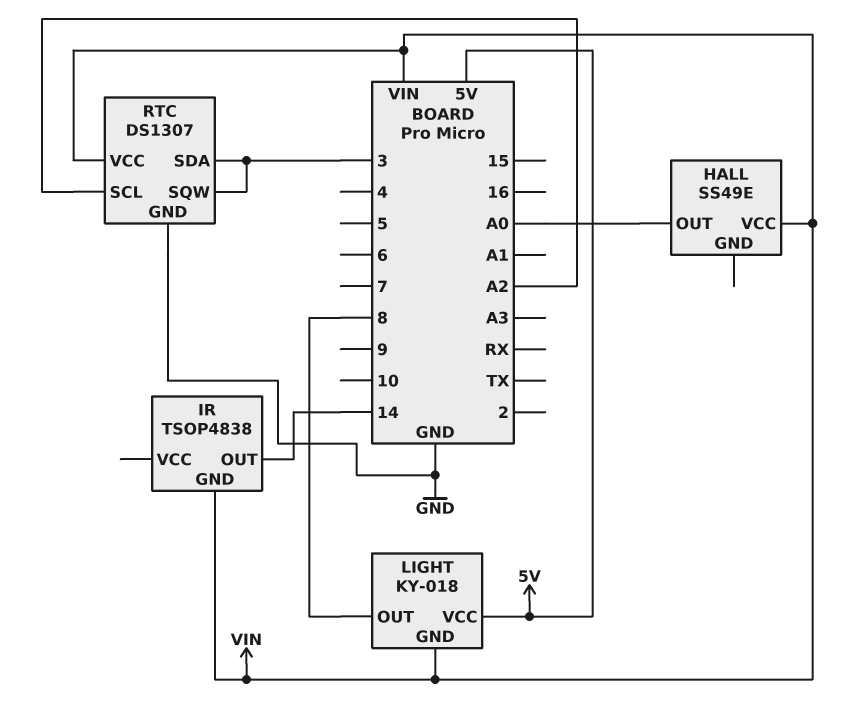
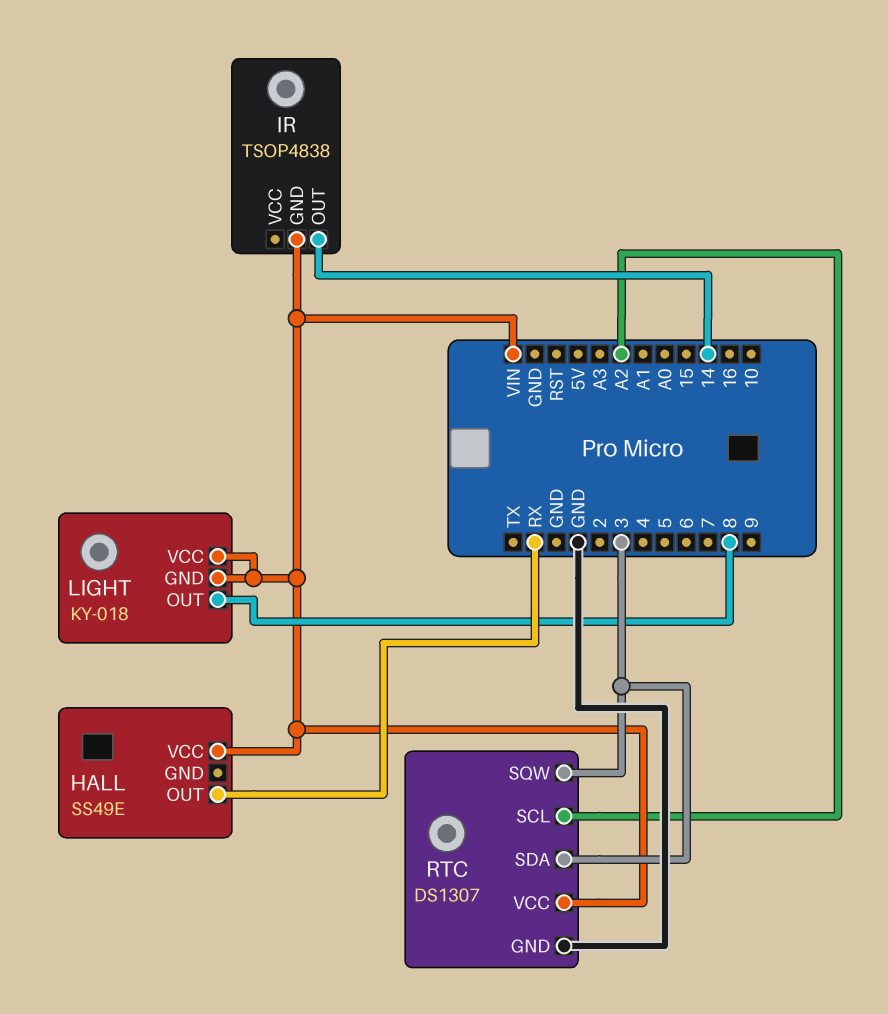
HALL pin OUT: A0 -> RX
LIGHT pin VCC: 5V -> VIN

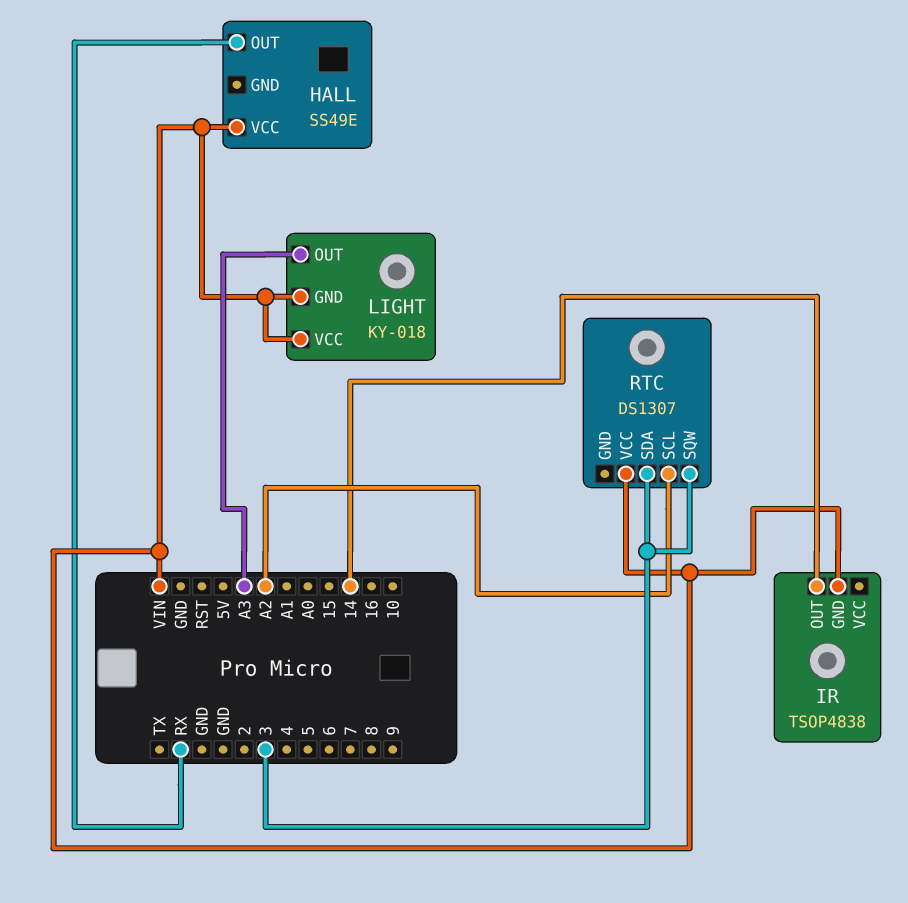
LIGHT pin OUT: 8 -> A3
RTC pin GND: GND -> none

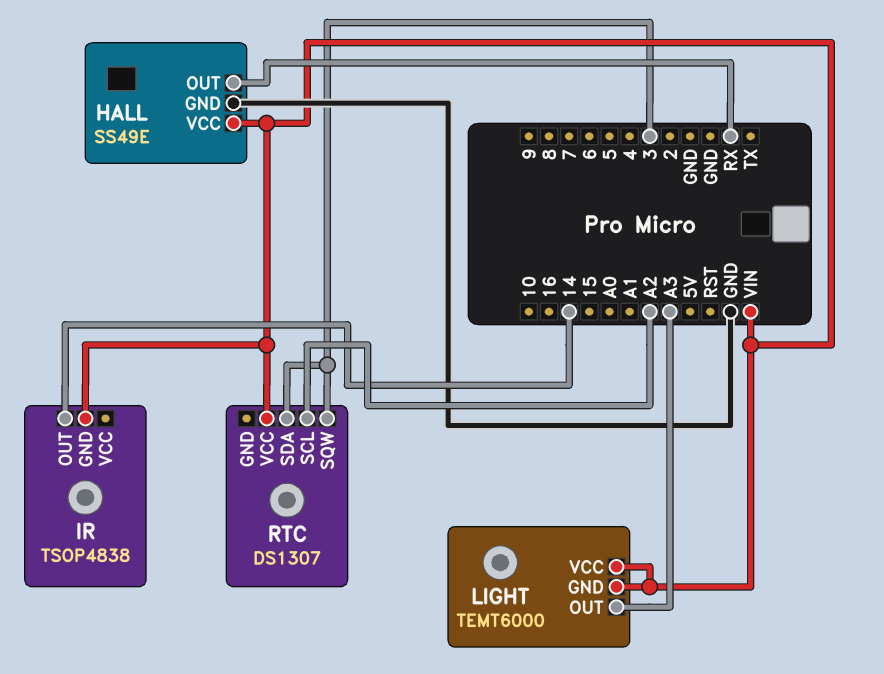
HALL pin GND: none -> GND
LIGHT: KY-018 -> TEMT6000

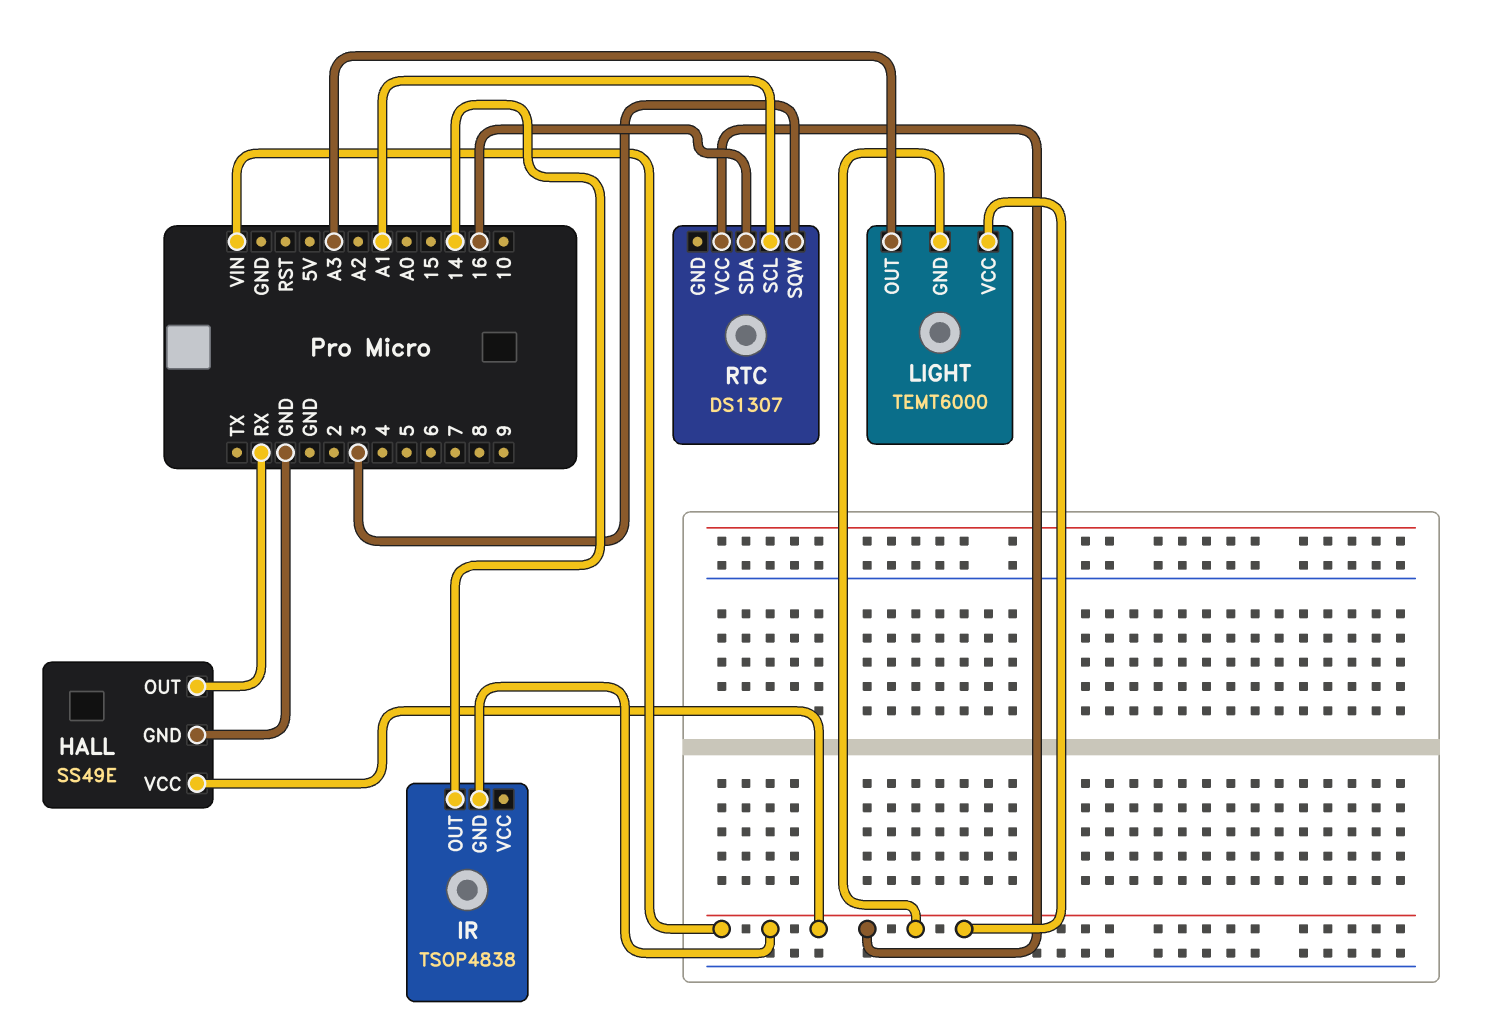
RTC pin SCL: A2 -> A1
RTC pin SDA: 3 -> 16

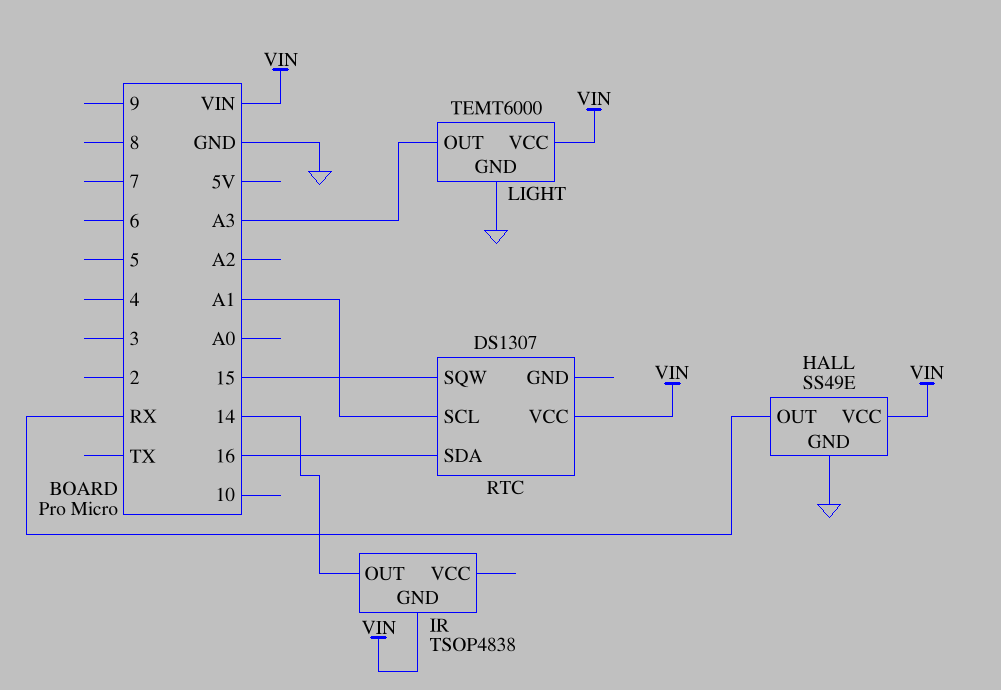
LIGHT pin GND: VIN -> GND
RTC pin SQW: 3 -> 15

